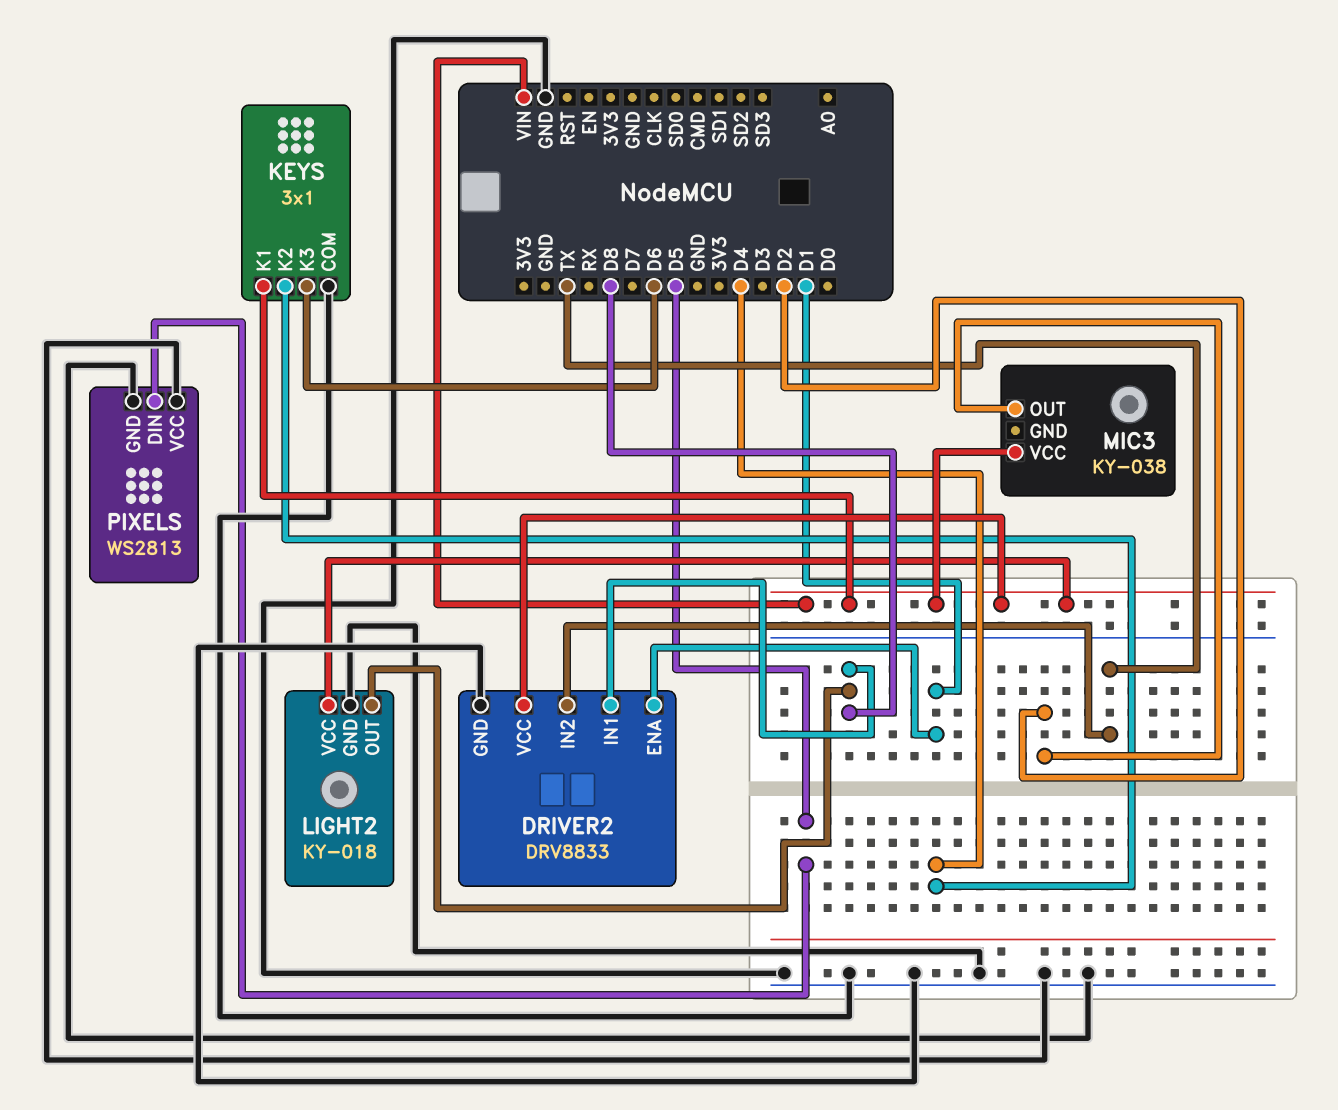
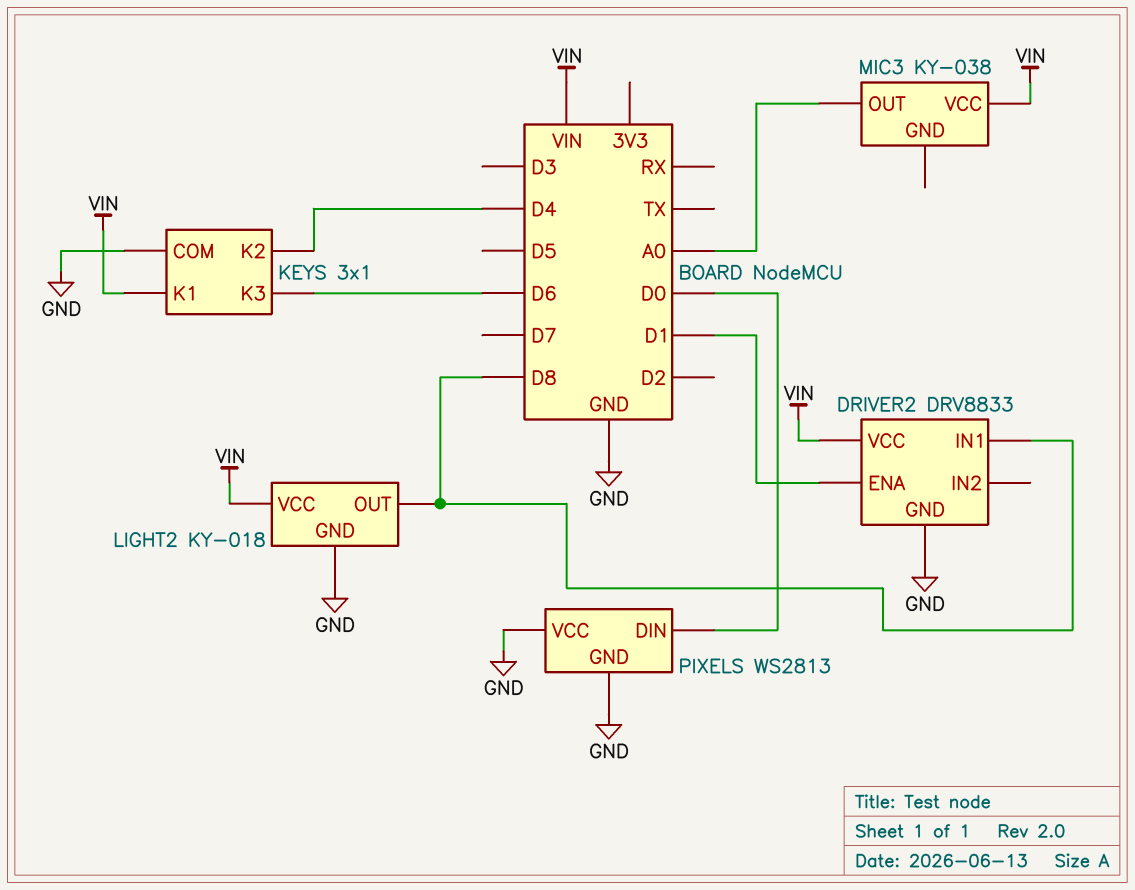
DRIVER2 pin IN2: TX -> none
MIC3 pin OUT: D2 -> A0
PIXELS pin DIN: D5 -> D0

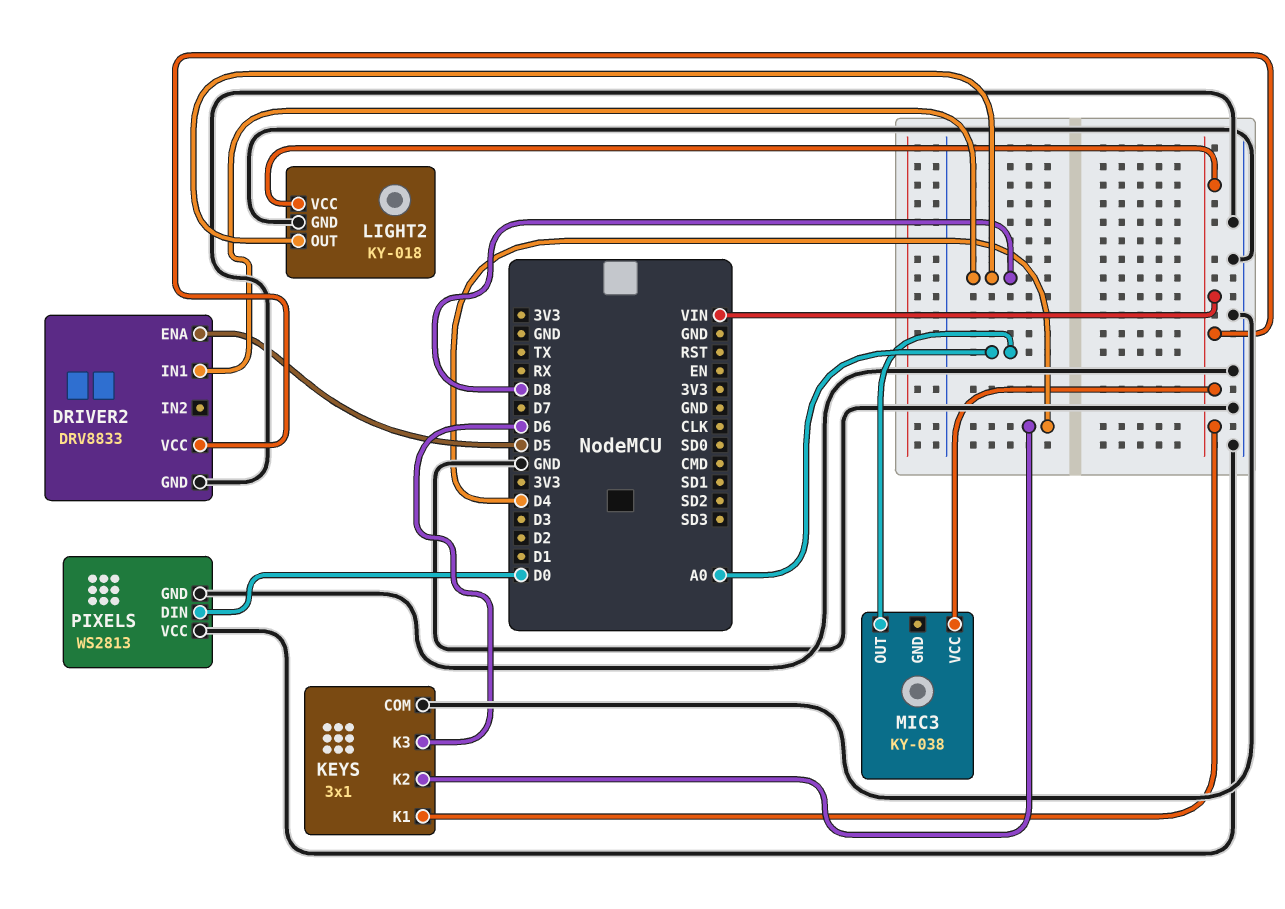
DRIVER2 pin ENA: D1 -> D5

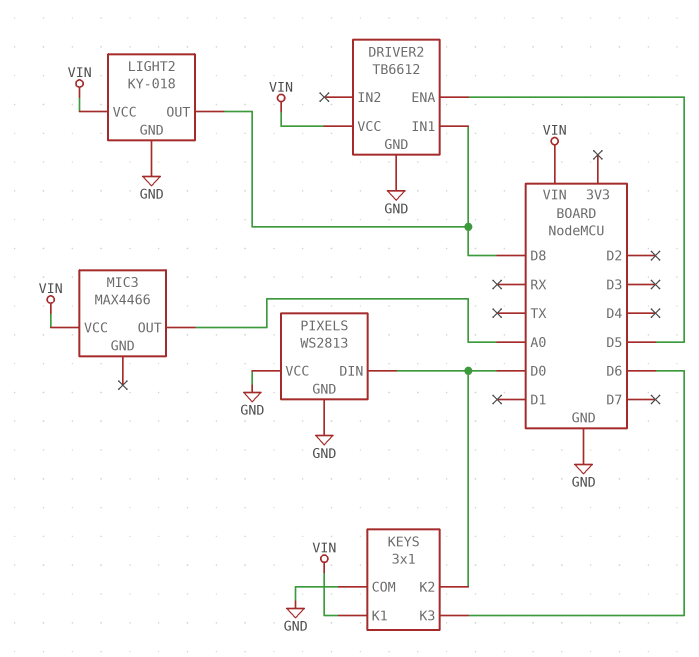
DRIVER2: DRV8833 -> TB6612
KEYS pin K2: D4 -> D0
MIC3: KY-038 -> MAX4466

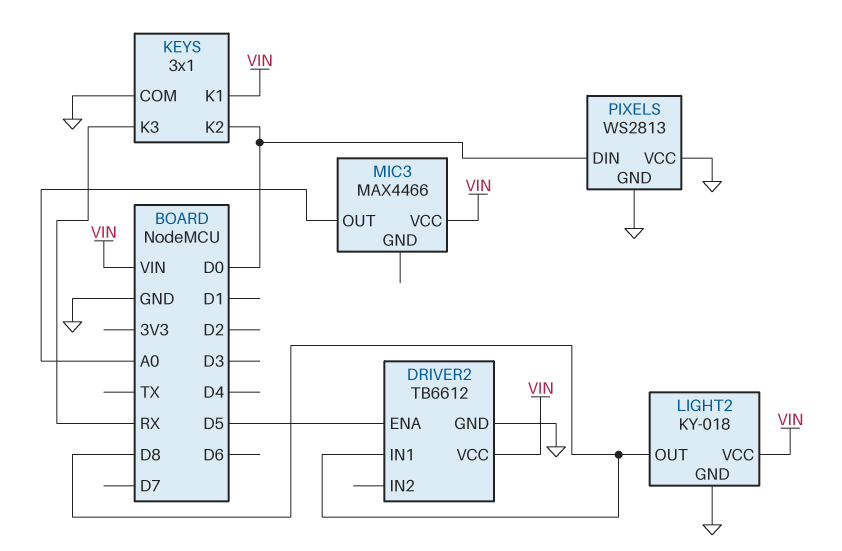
KEYS pin K3: D6 -> RX

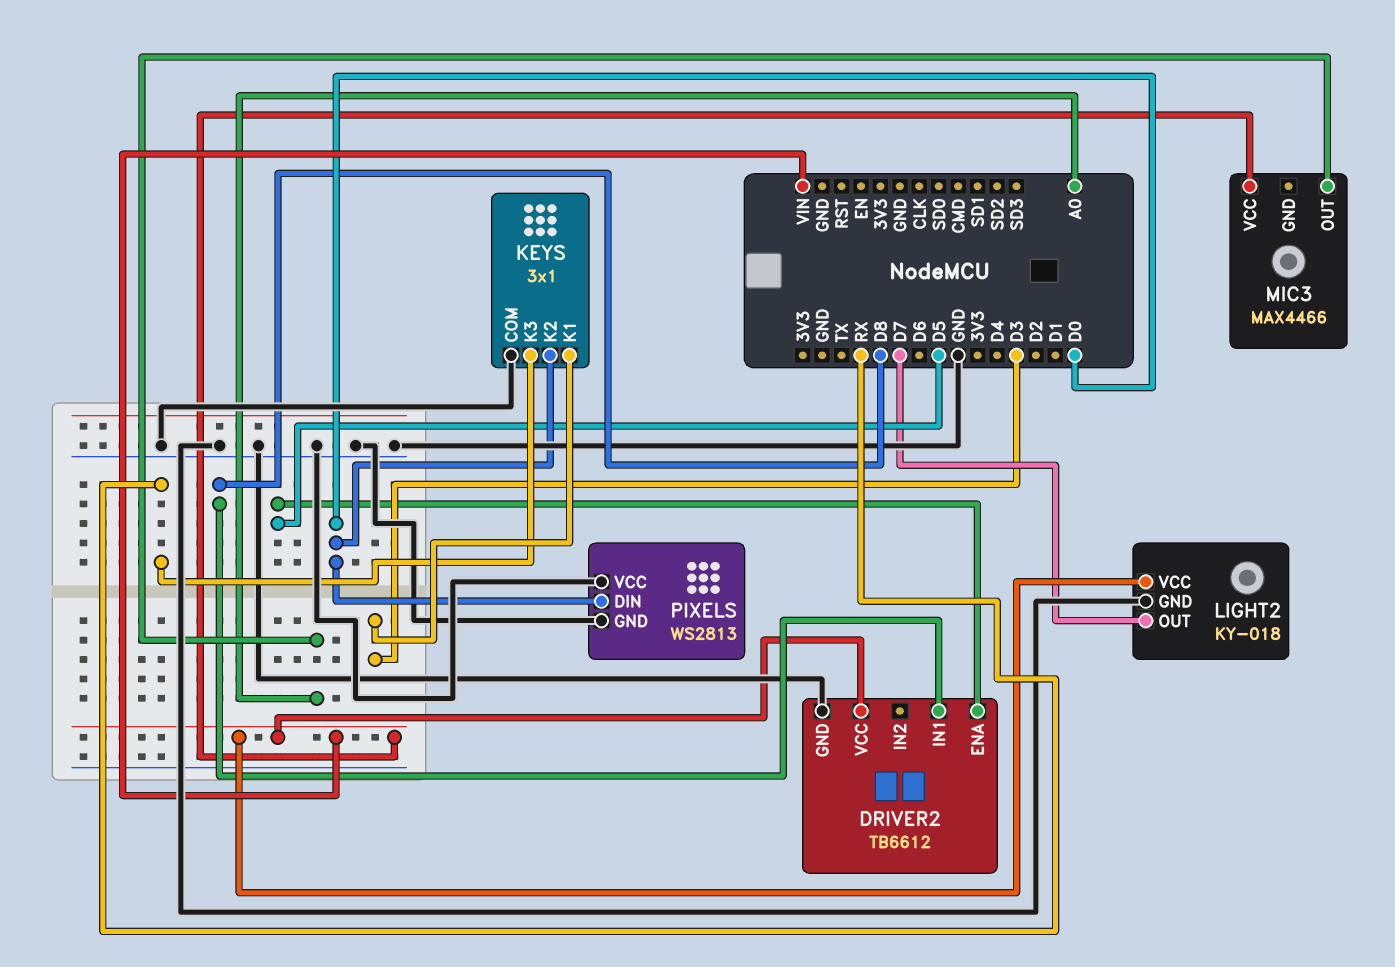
KEYS pin K1: VIN -> D3
LIGHT2 pin OUT: D8 -> D7

